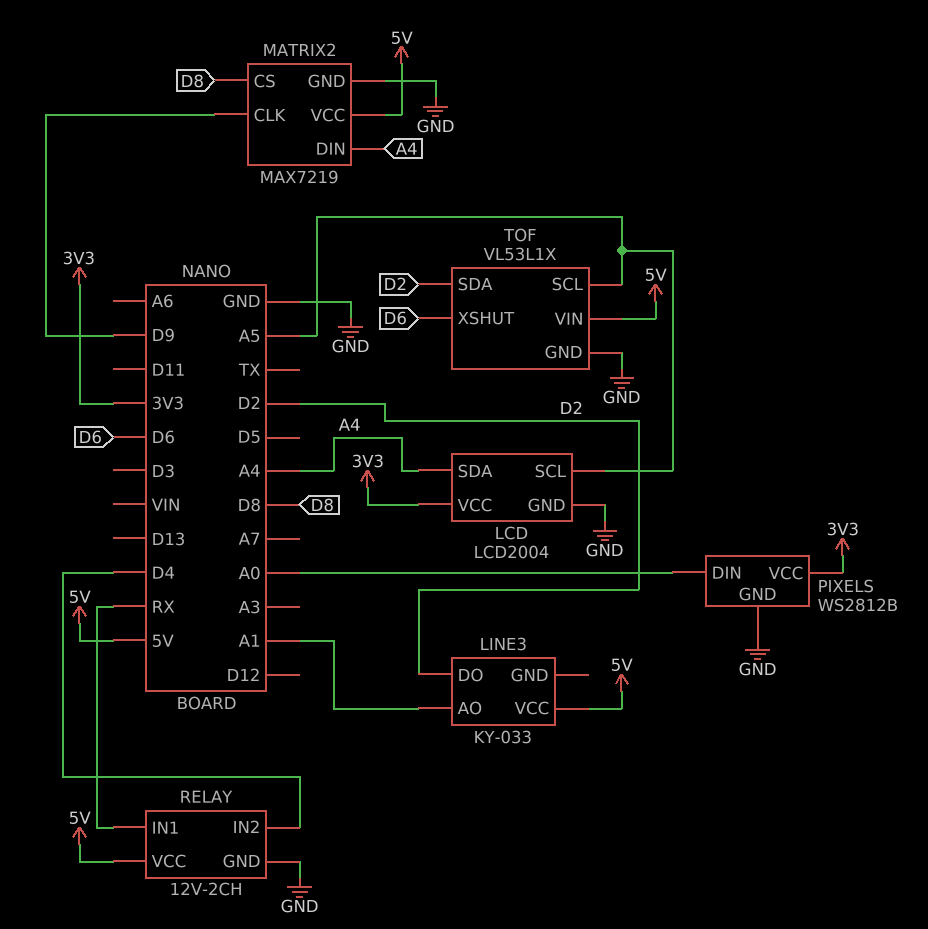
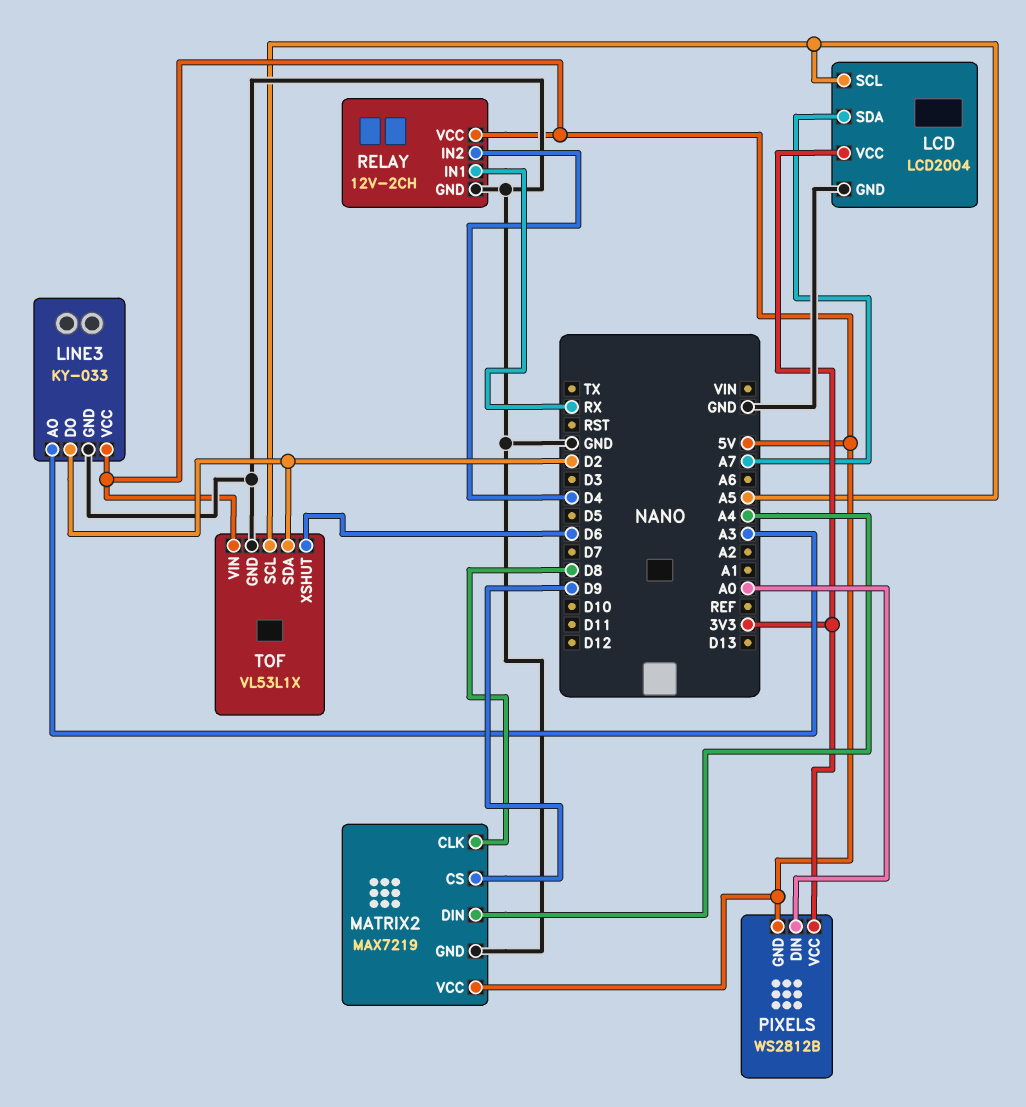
LCD pin SDA: A4 -> A7
LINE3 pin AO: A1 -> A3
LINE3 pin GND: none -> GND
MATRIX2 pin CLK: D9 -> D8
MATRIX2 pin CS: D8 -> D9
PIXELS pin GND: GND -> 5V

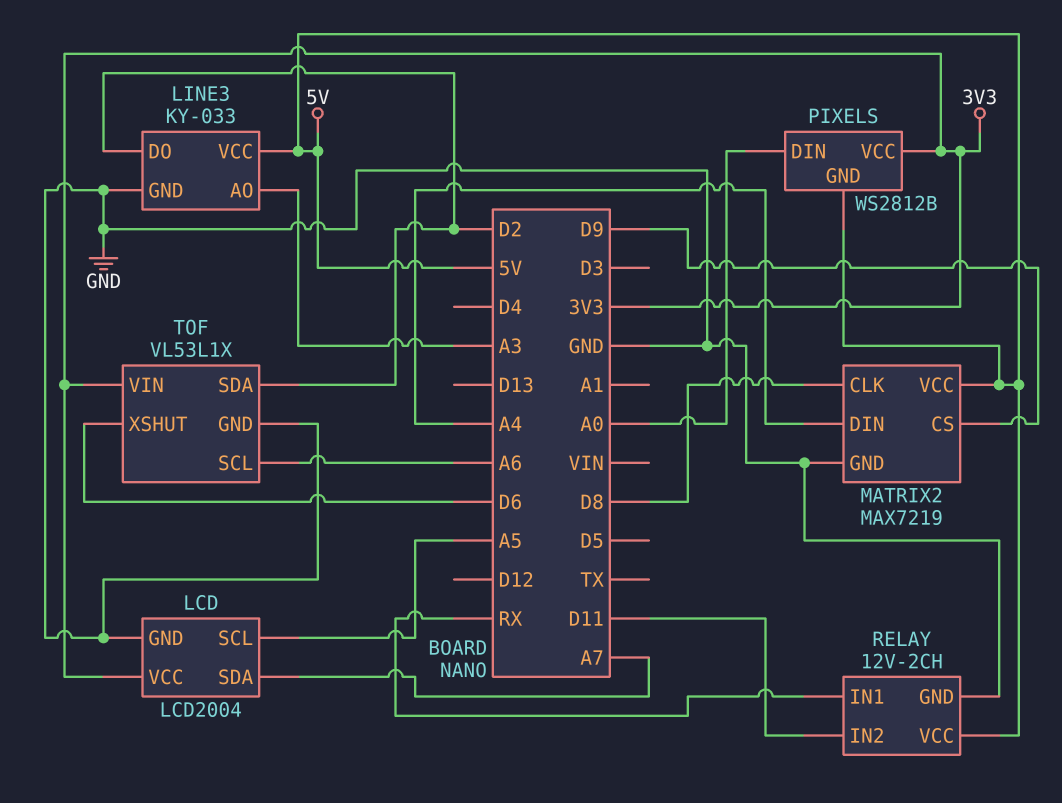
RELAY pin IN2: D4 -> D11
TOF pin SCL: A5 -> A6
TOF pin VIN: 5V -> 3V3

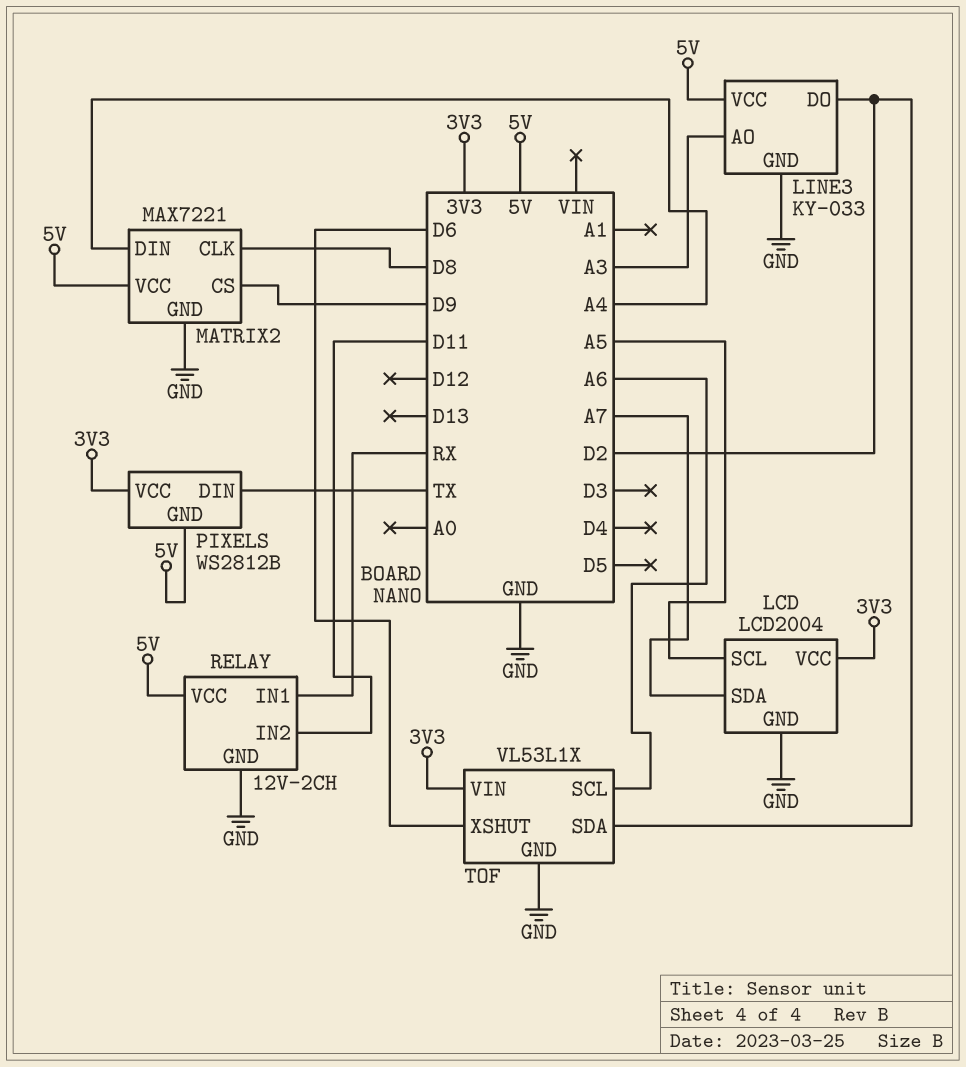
MATRIX2: MAX7219 -> MAX7221
PIXELS pin DIN: A0 -> TX

